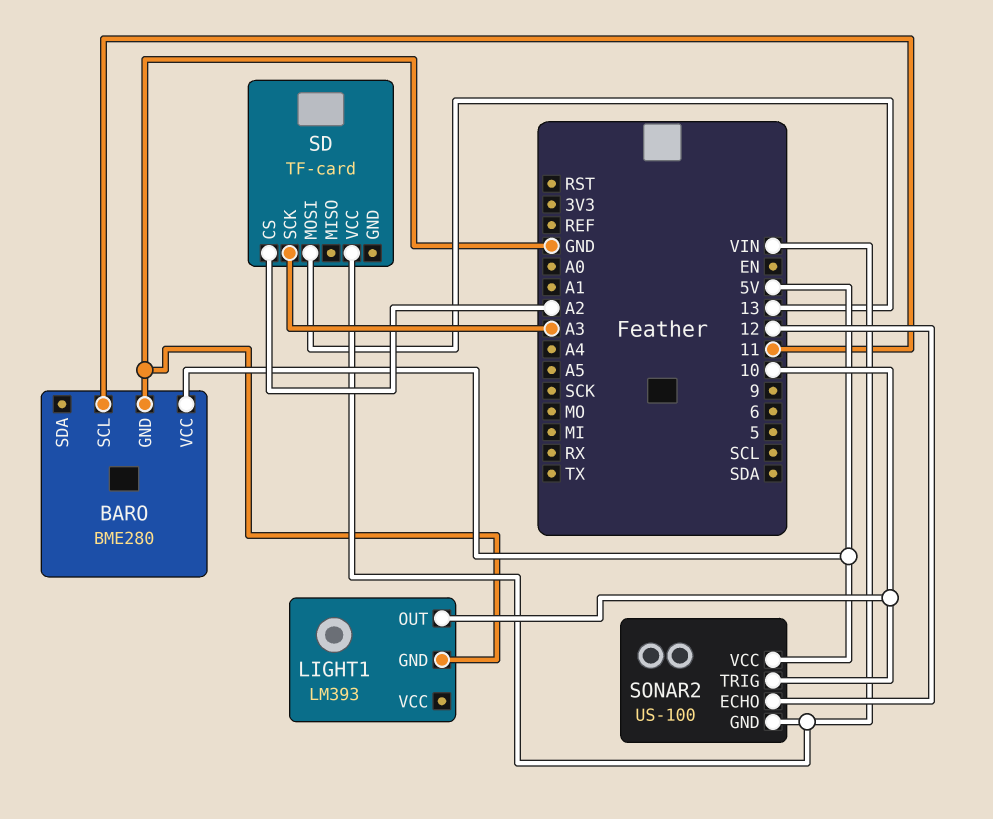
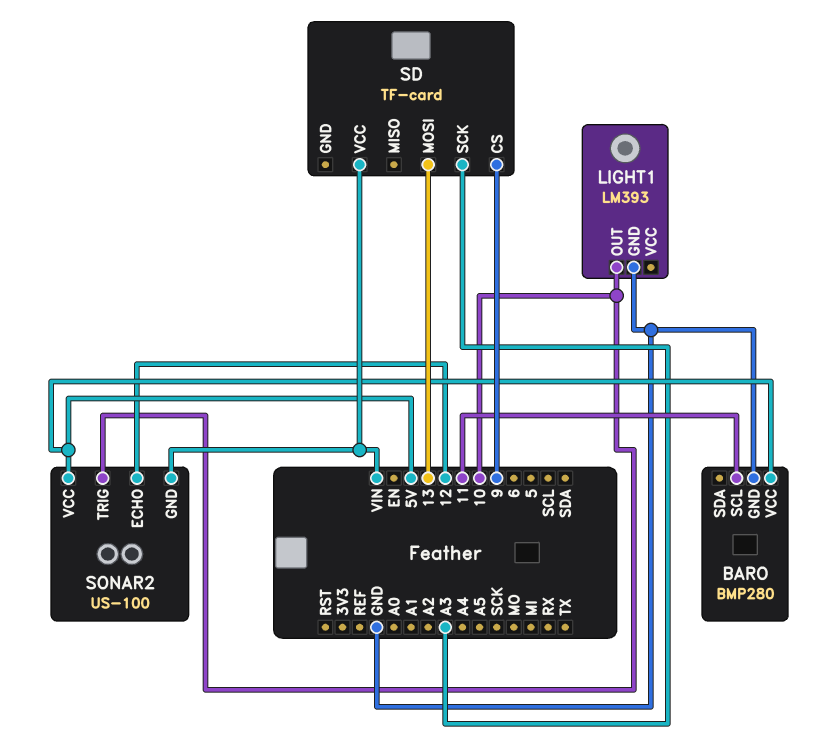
BARO: BME280 -> BMP280
SD pin CS: A2 -> 9

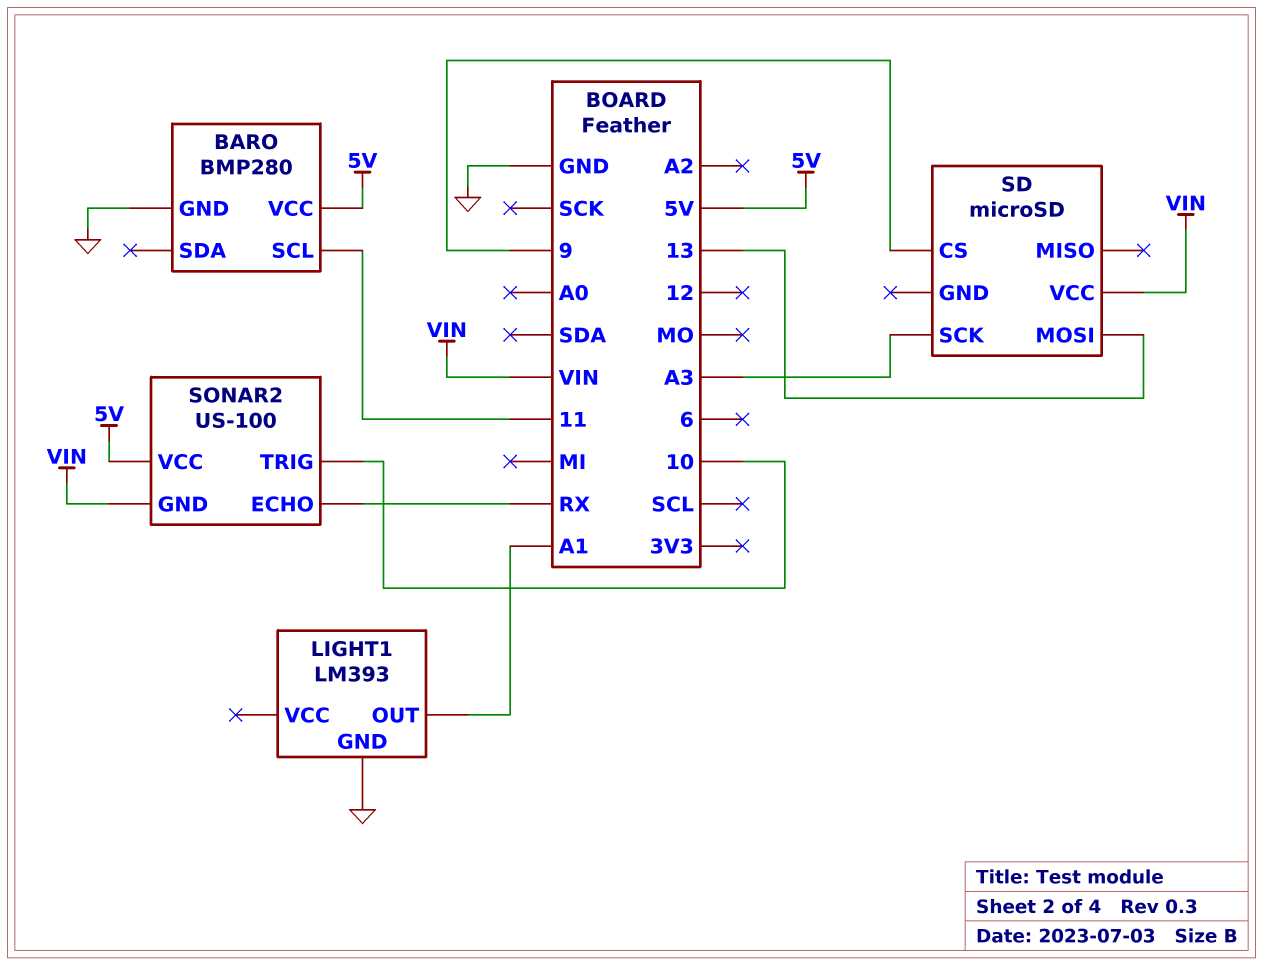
LIGHT1 pin OUT: 10 -> A1
SD: TF-card -> microSD
SONAR2 pin ECHO: 12 -> RX

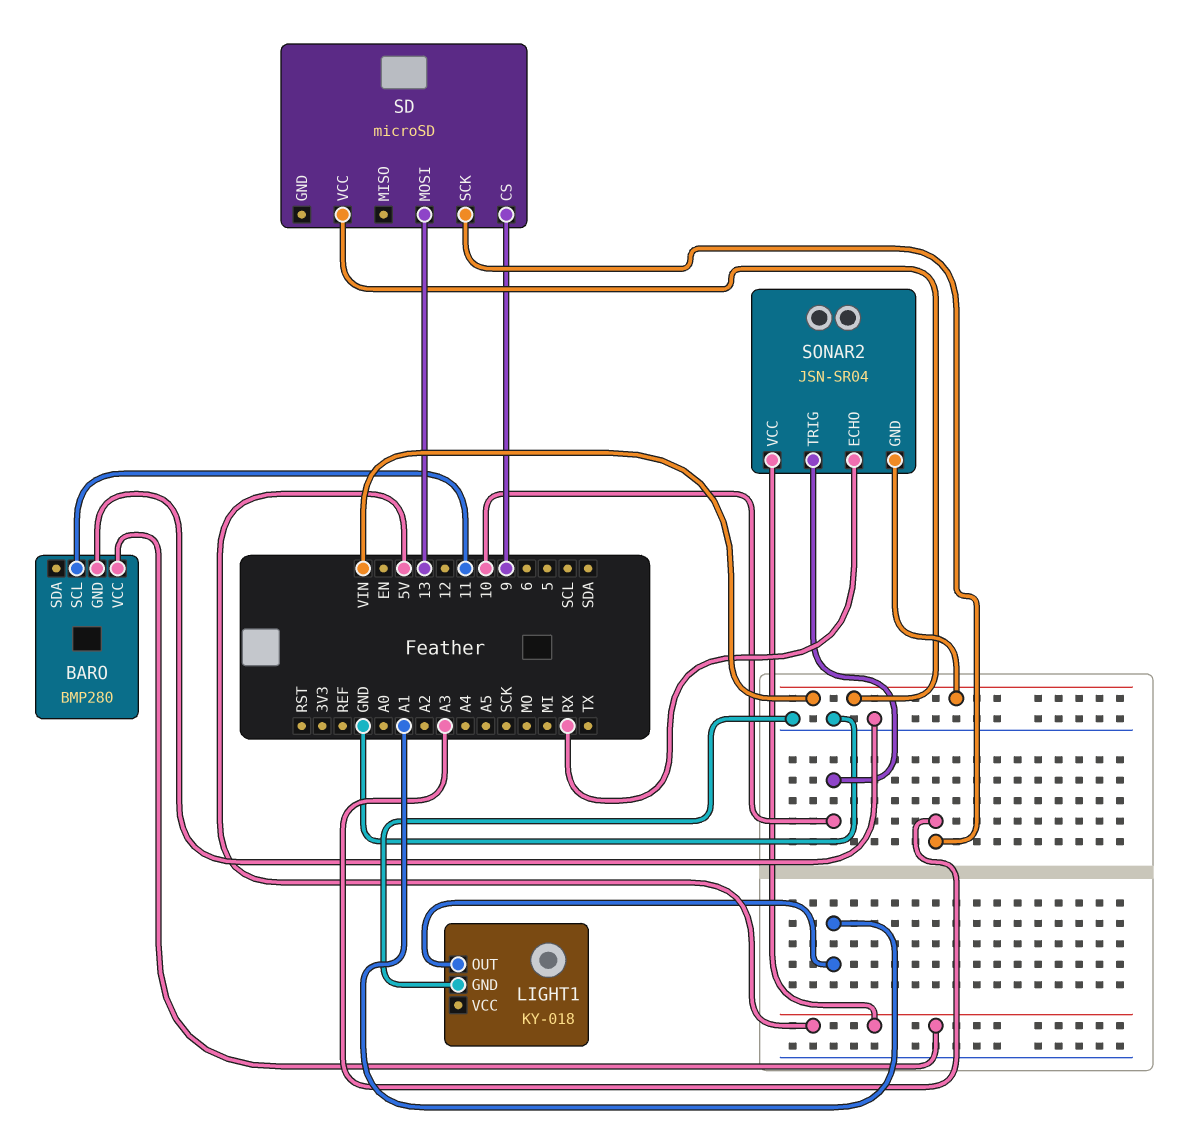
LIGHT1: LM393 -> KY-018
SONAR2: US-100 -> JSN-SR04

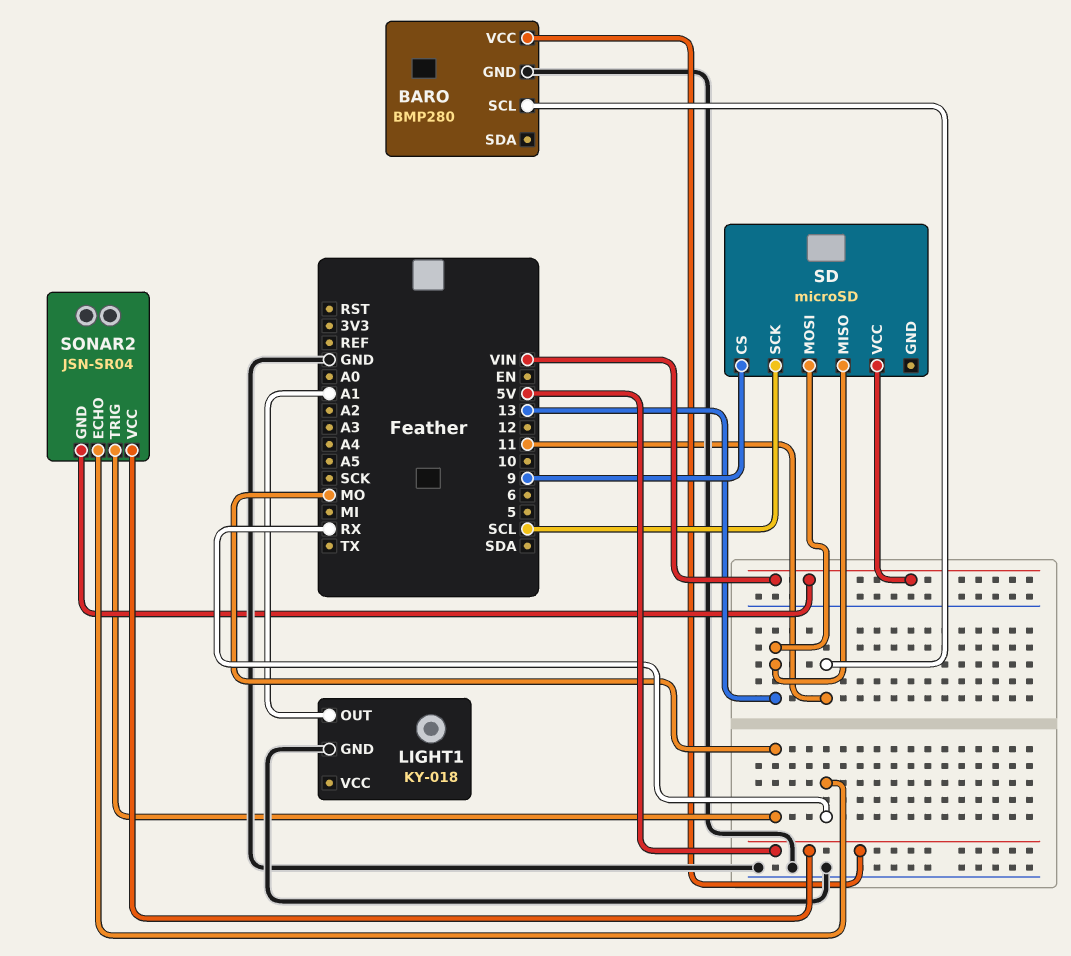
SD pin MISO: none -> 13
SD pin SCK: A3 -> SCL
SONAR2 pin TRIG: 10 -> MO

